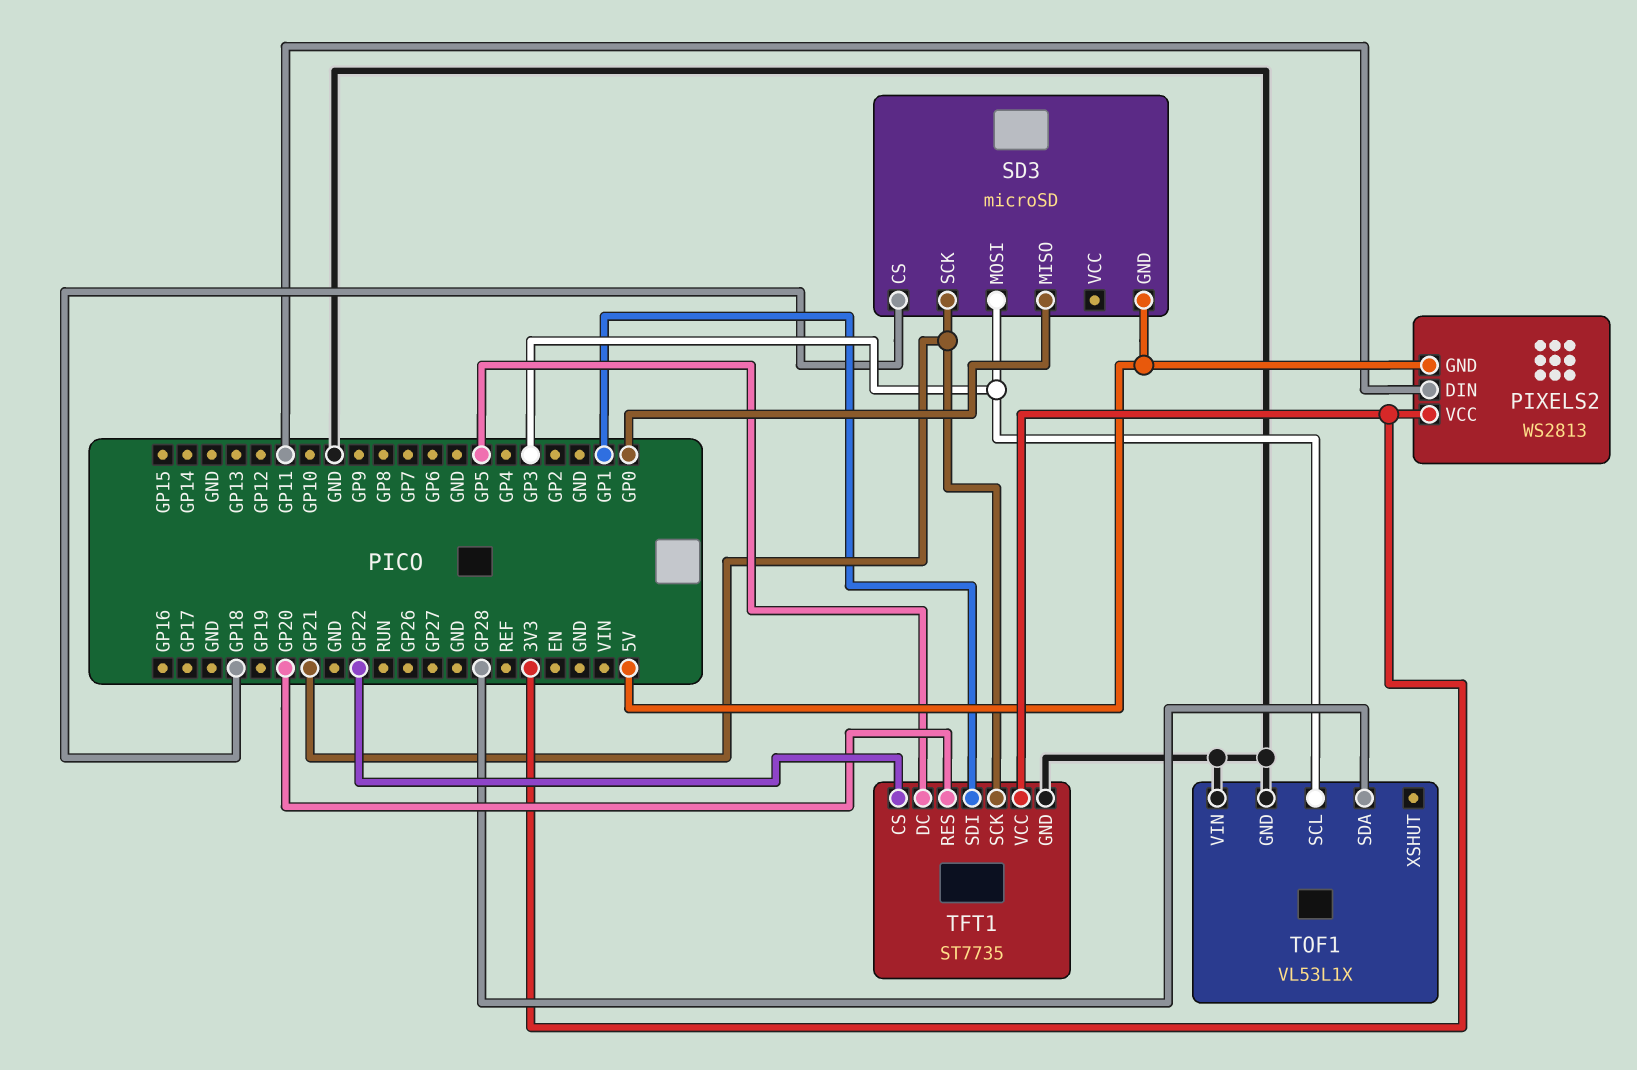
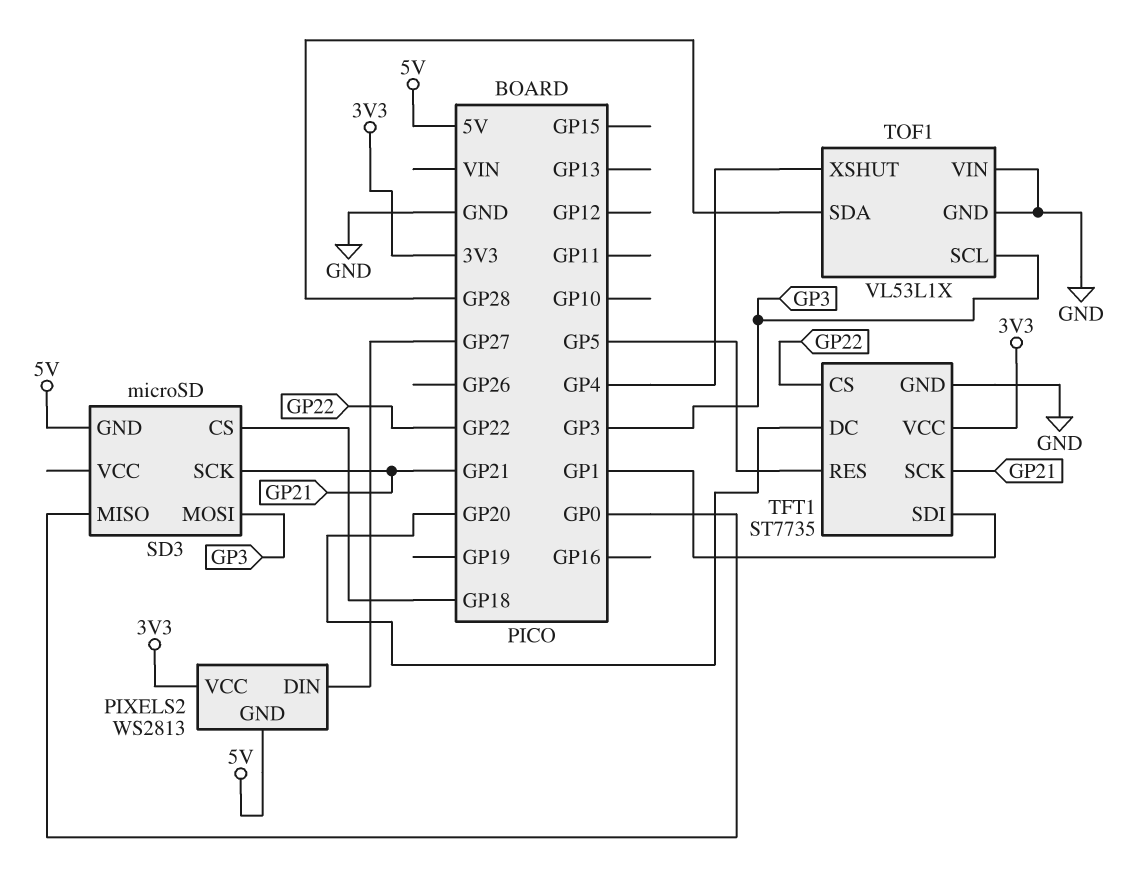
PIXELS2 pin DIN: GP11 -> GP27
TFT1 pin DC: GP5 -> GP20
TFT1 pin RES: GP20 -> GP5
TOF1 pin XSHUT: none -> GP4

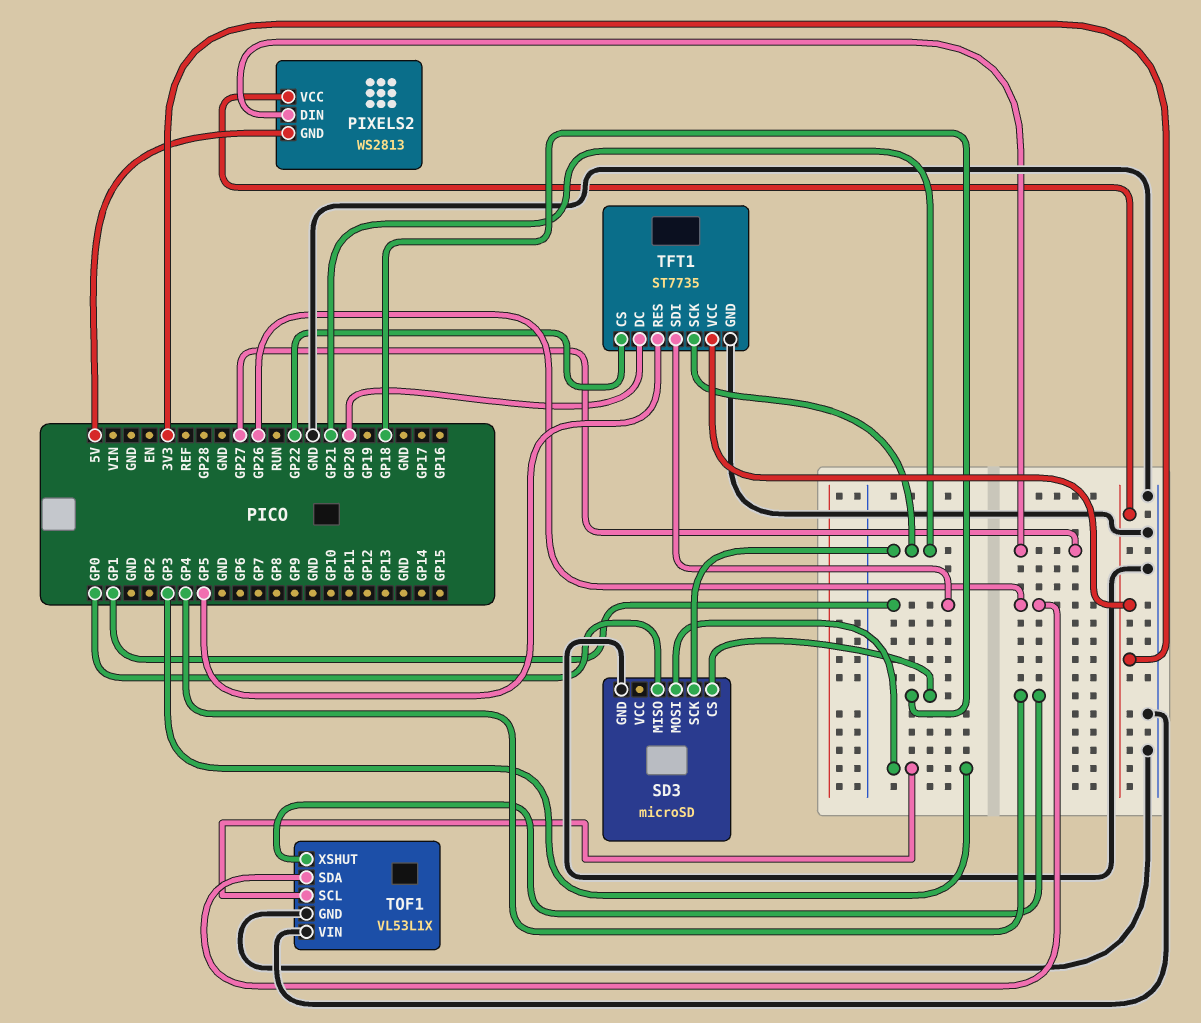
SD3 pin GND: 5V -> GND
TOF1 pin SDA: GP28 -> GP26

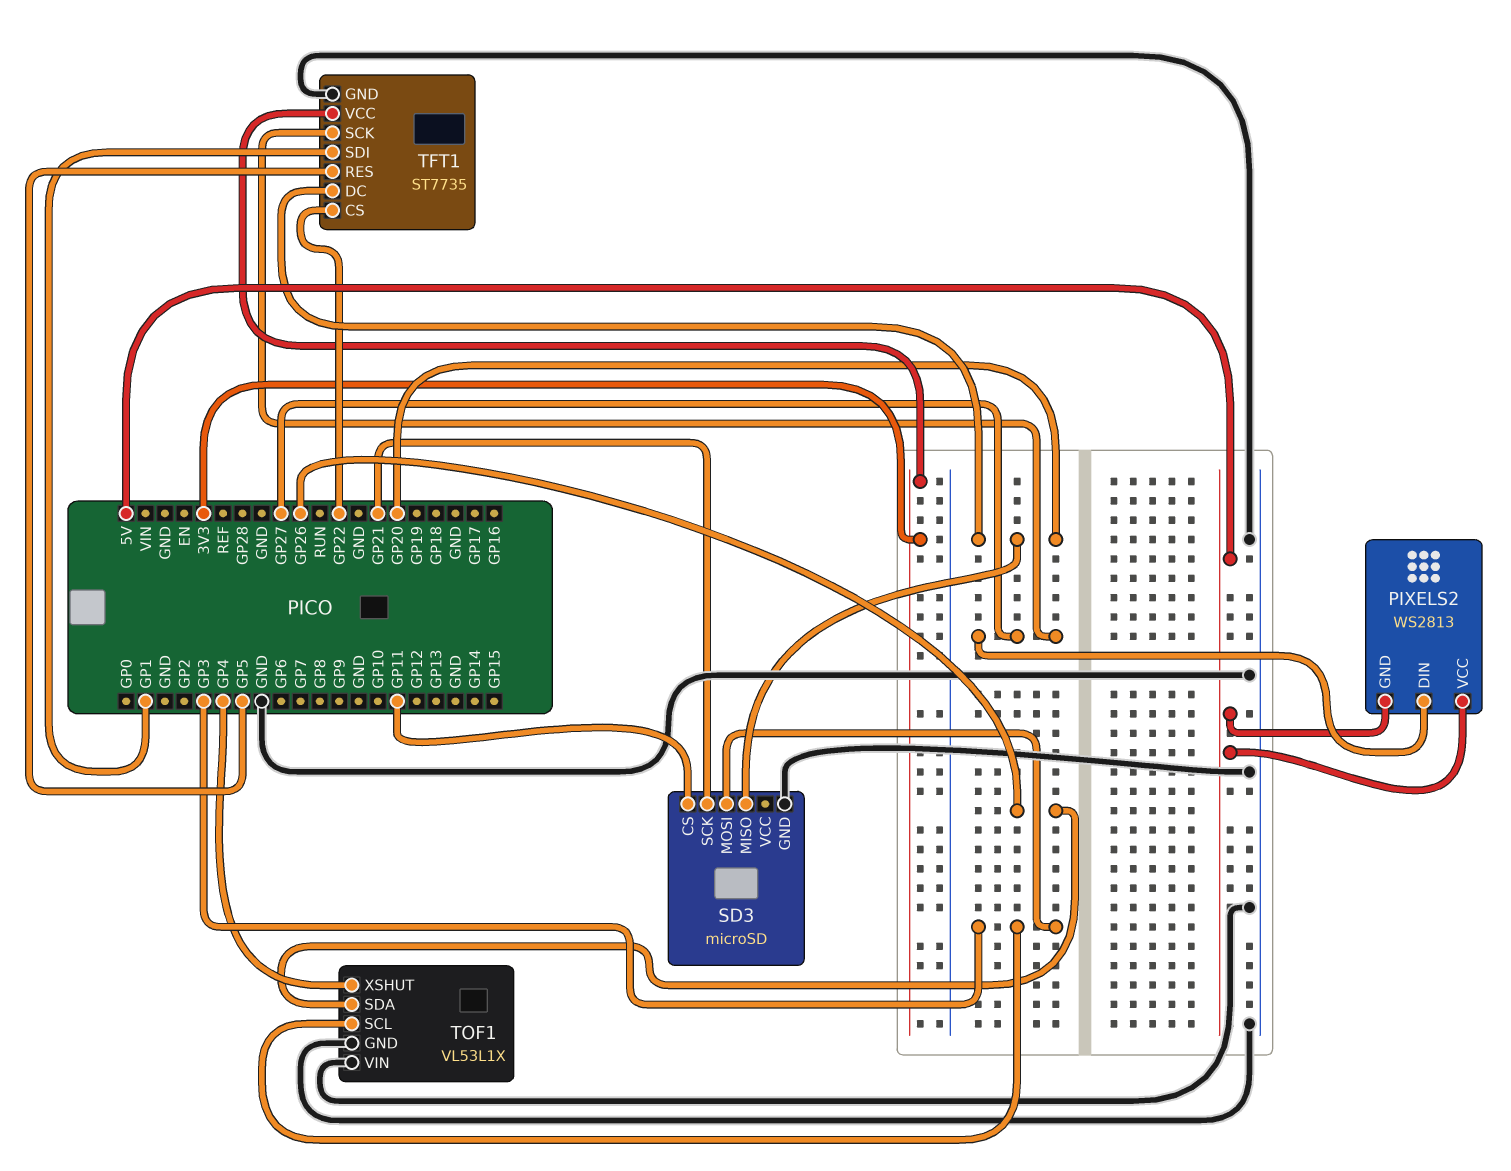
PIXELS2 pin VCC: 3V3 -> 5V
SD3 pin CS: GP18 -> GP11
SD3 pin MISO: GP0 -> GP20
TFT1 pin SCK: GP21 -> GP27

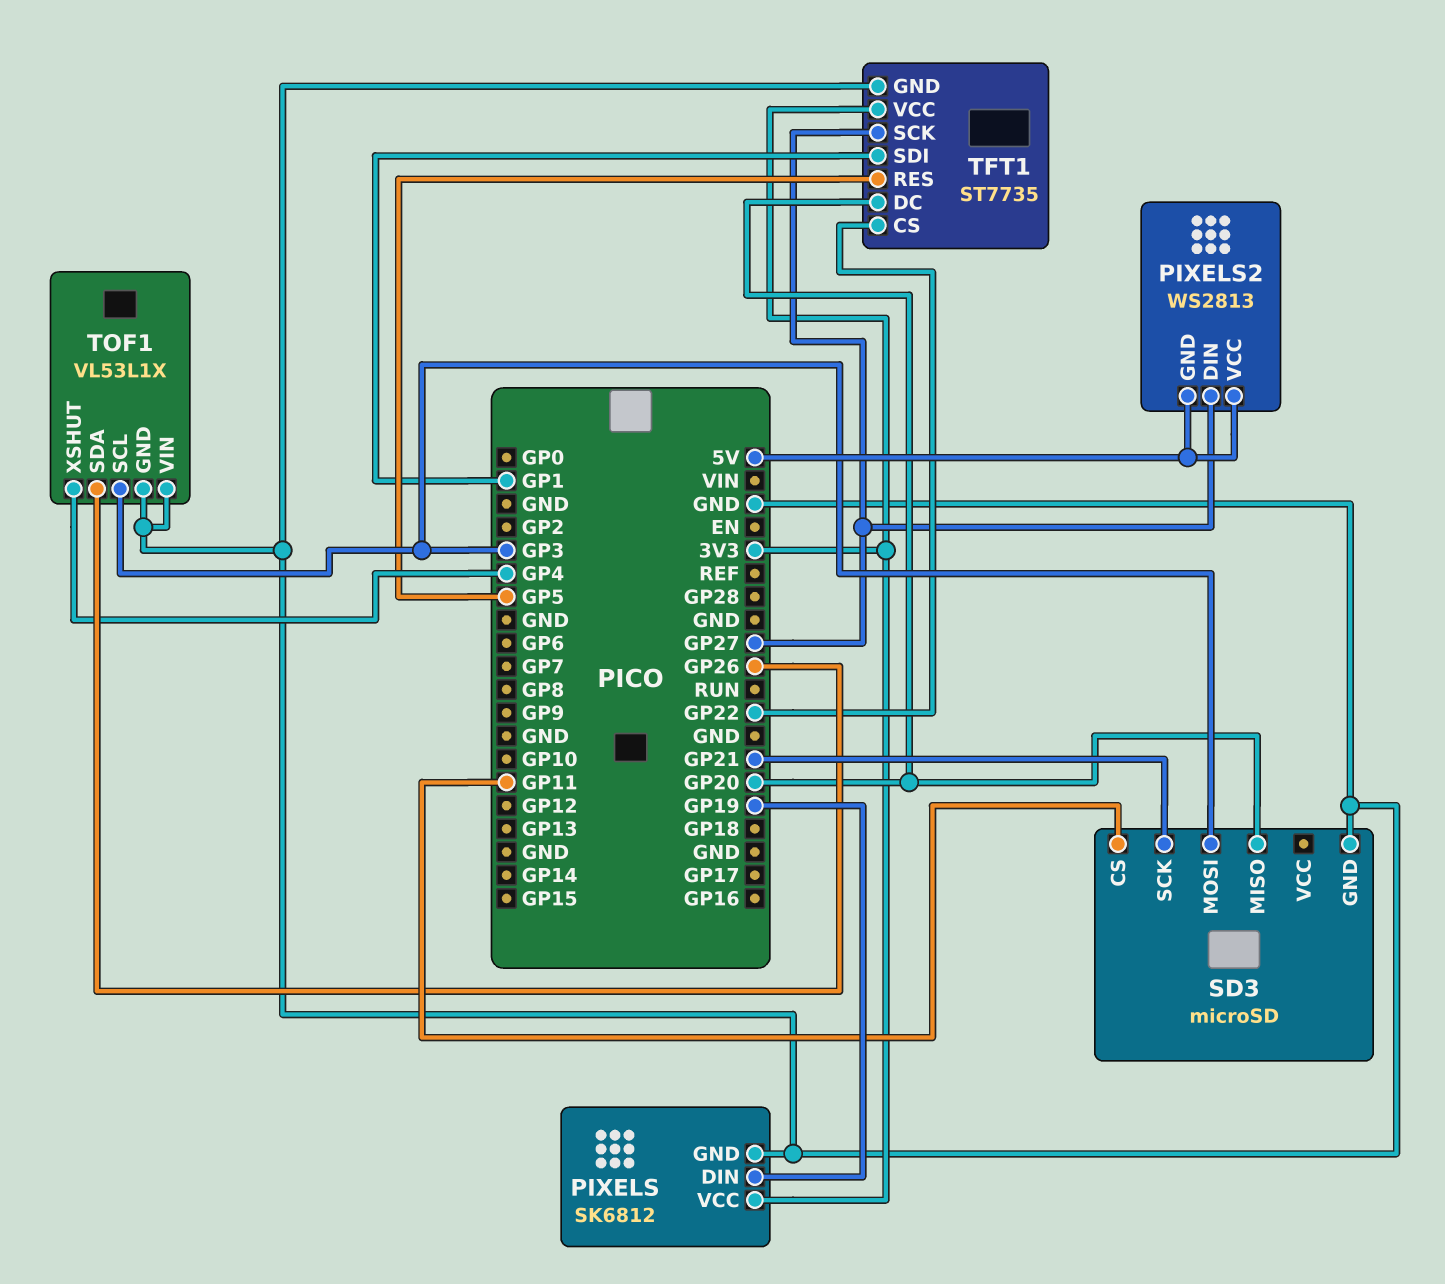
PIXELS: none -> SK6812
PIXELS pin DIN: none -> GP19
PIXELS pin GND: none -> GND
PIXELS pin VCC: none -> 3V3

